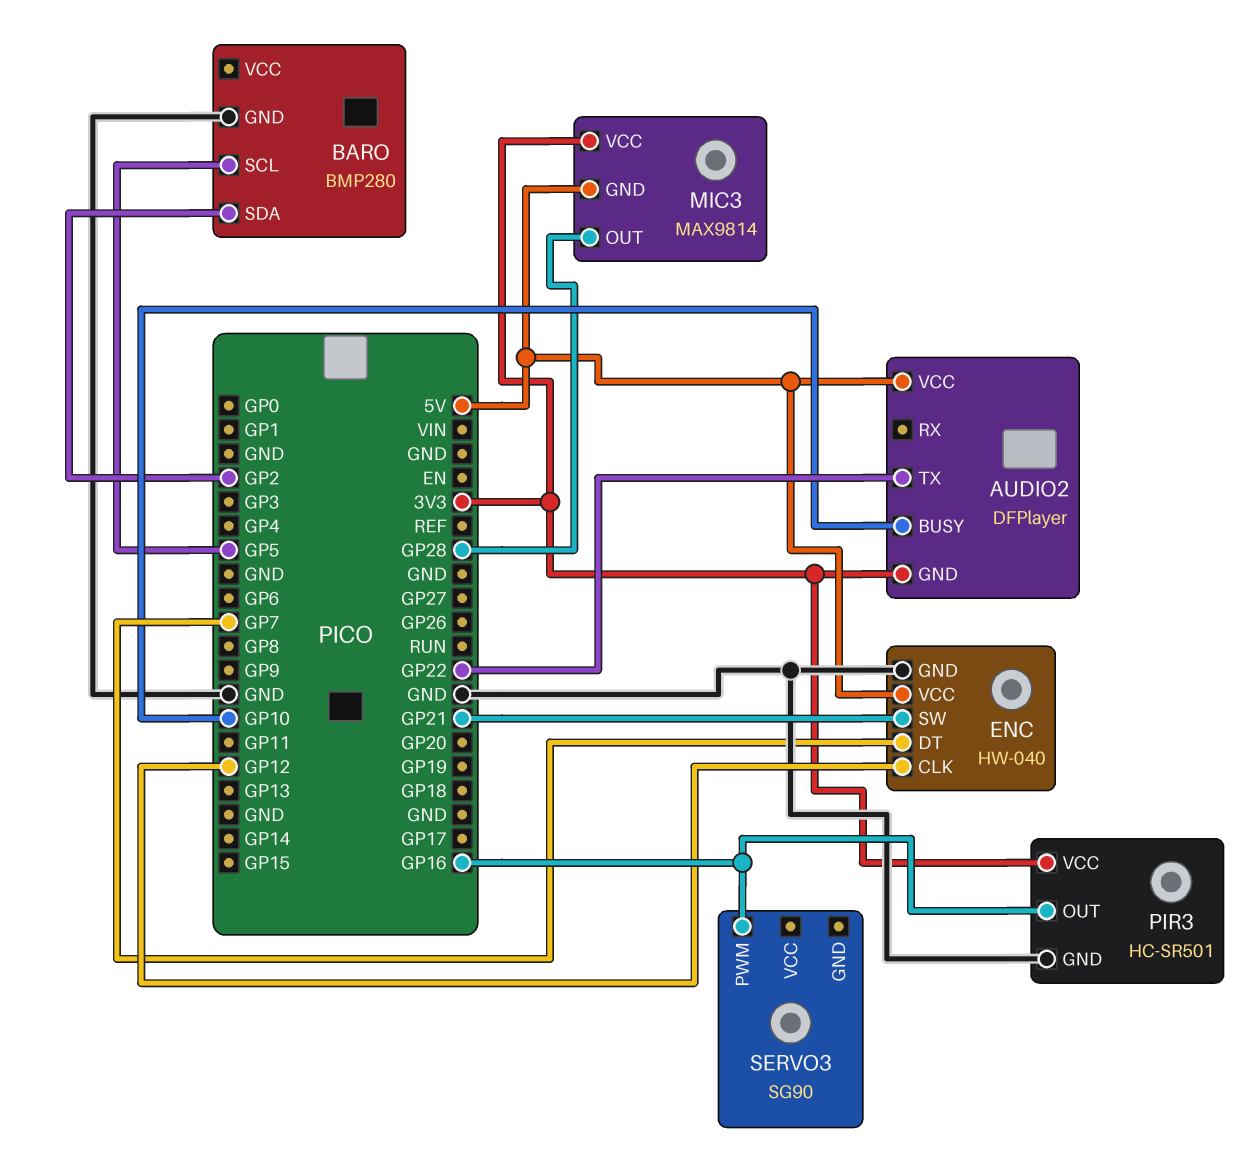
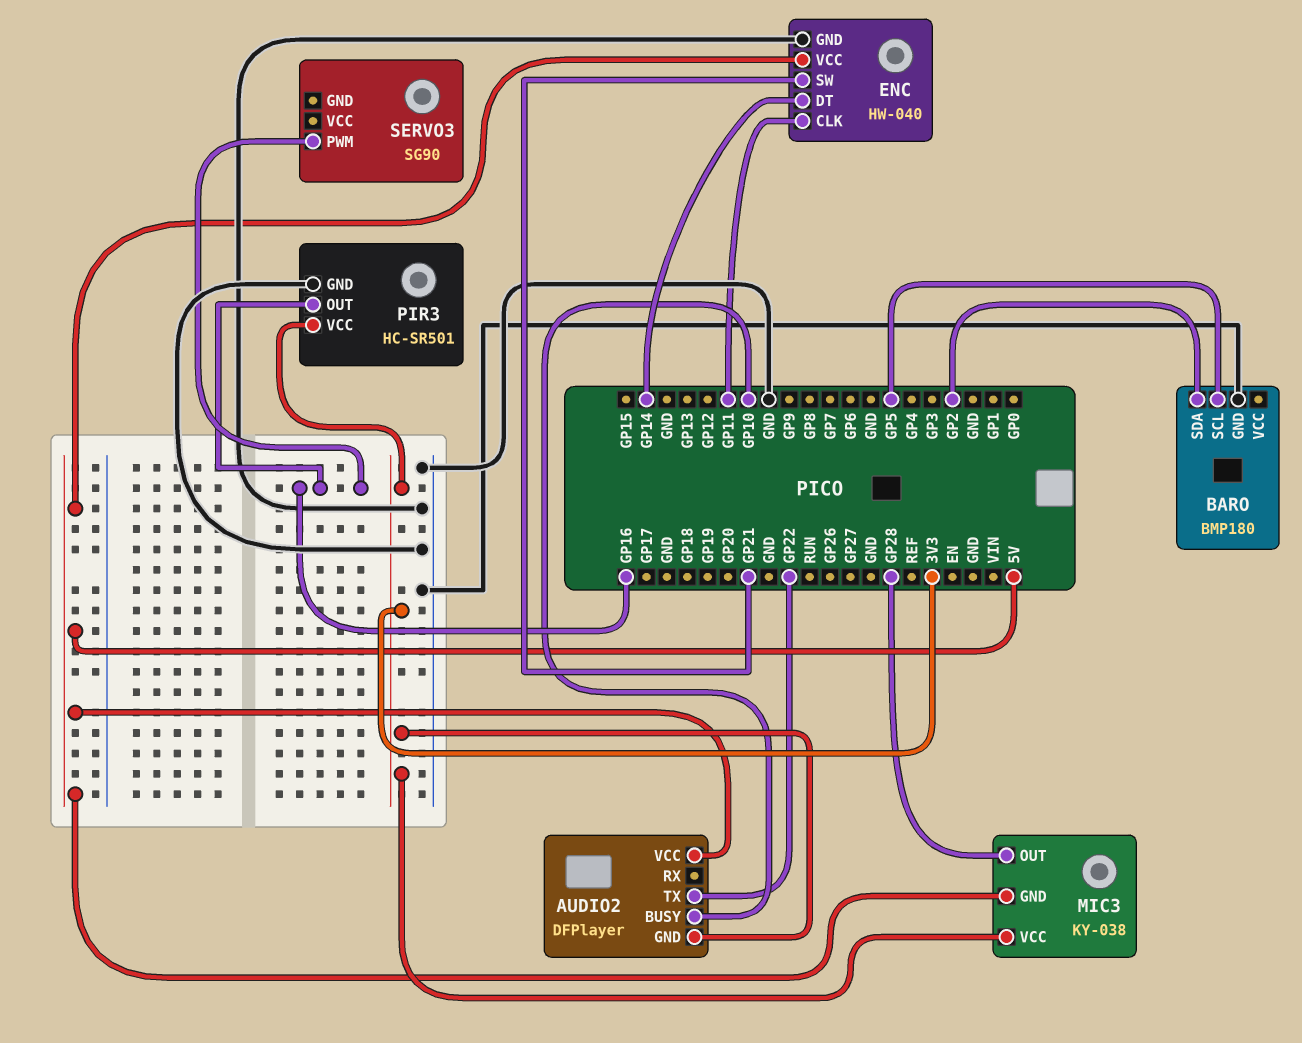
BARO: BMP280 -> BMP180
ENC pin CLK: GP12 -> GP11
ENC pin DT: GP7 -> GP14
MIC3: MAX9814 -> KY-038

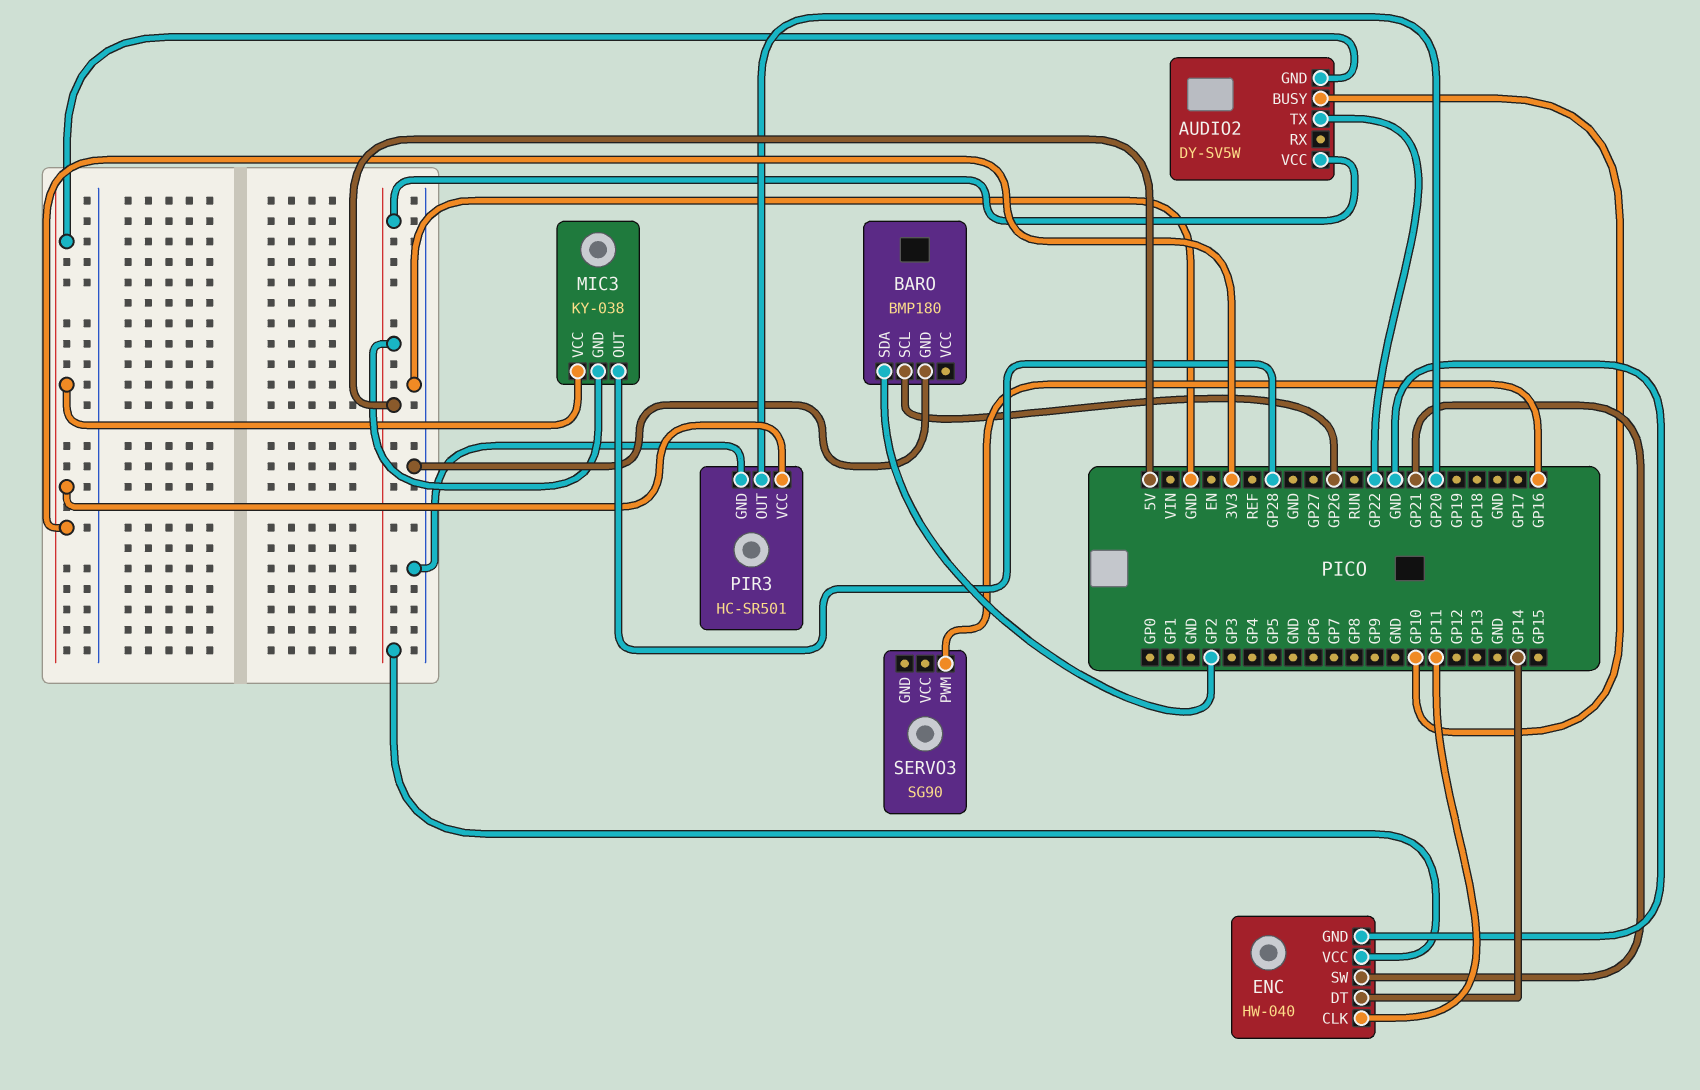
AUDIO2: DFPlayer -> DY-SV5W
BARO pin SCL: GP5 -> GP26
PIR3 pin OUT: GP16 -> GP20

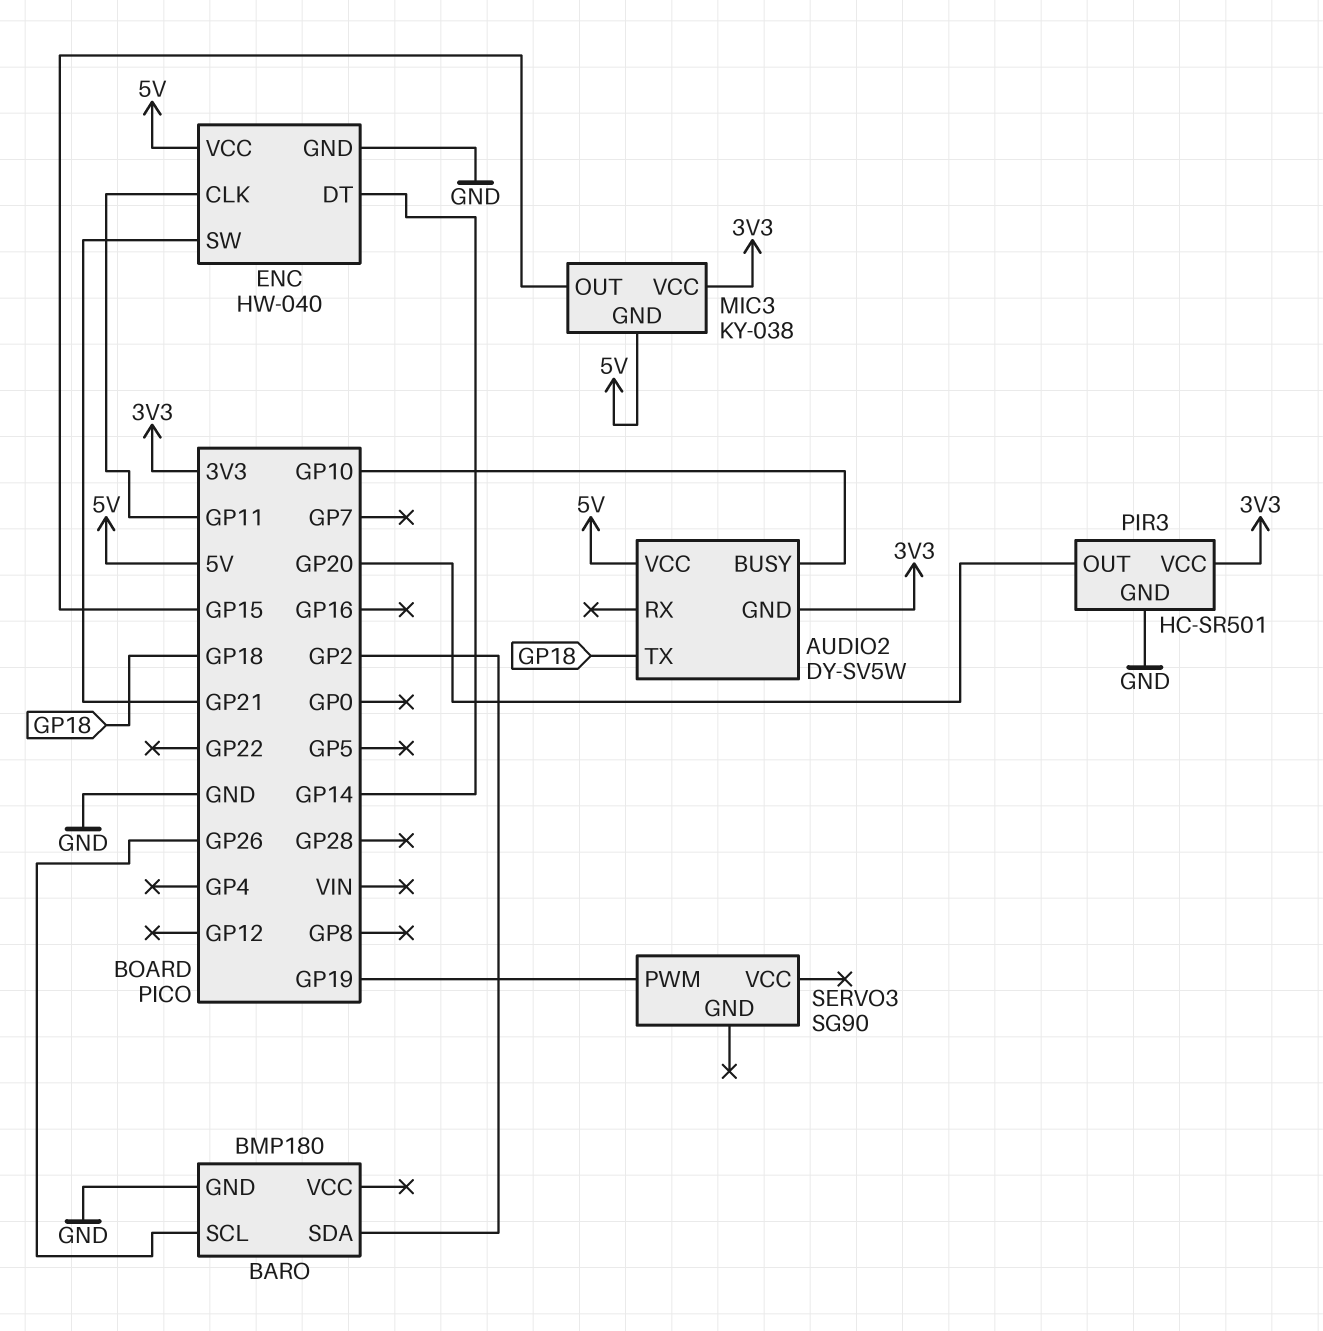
AUDIO2 pin TX: GP22 -> GP18
MIC3 pin OUT: GP28 -> GP15
SERVO3 pin PWM: GP16 -> GP19

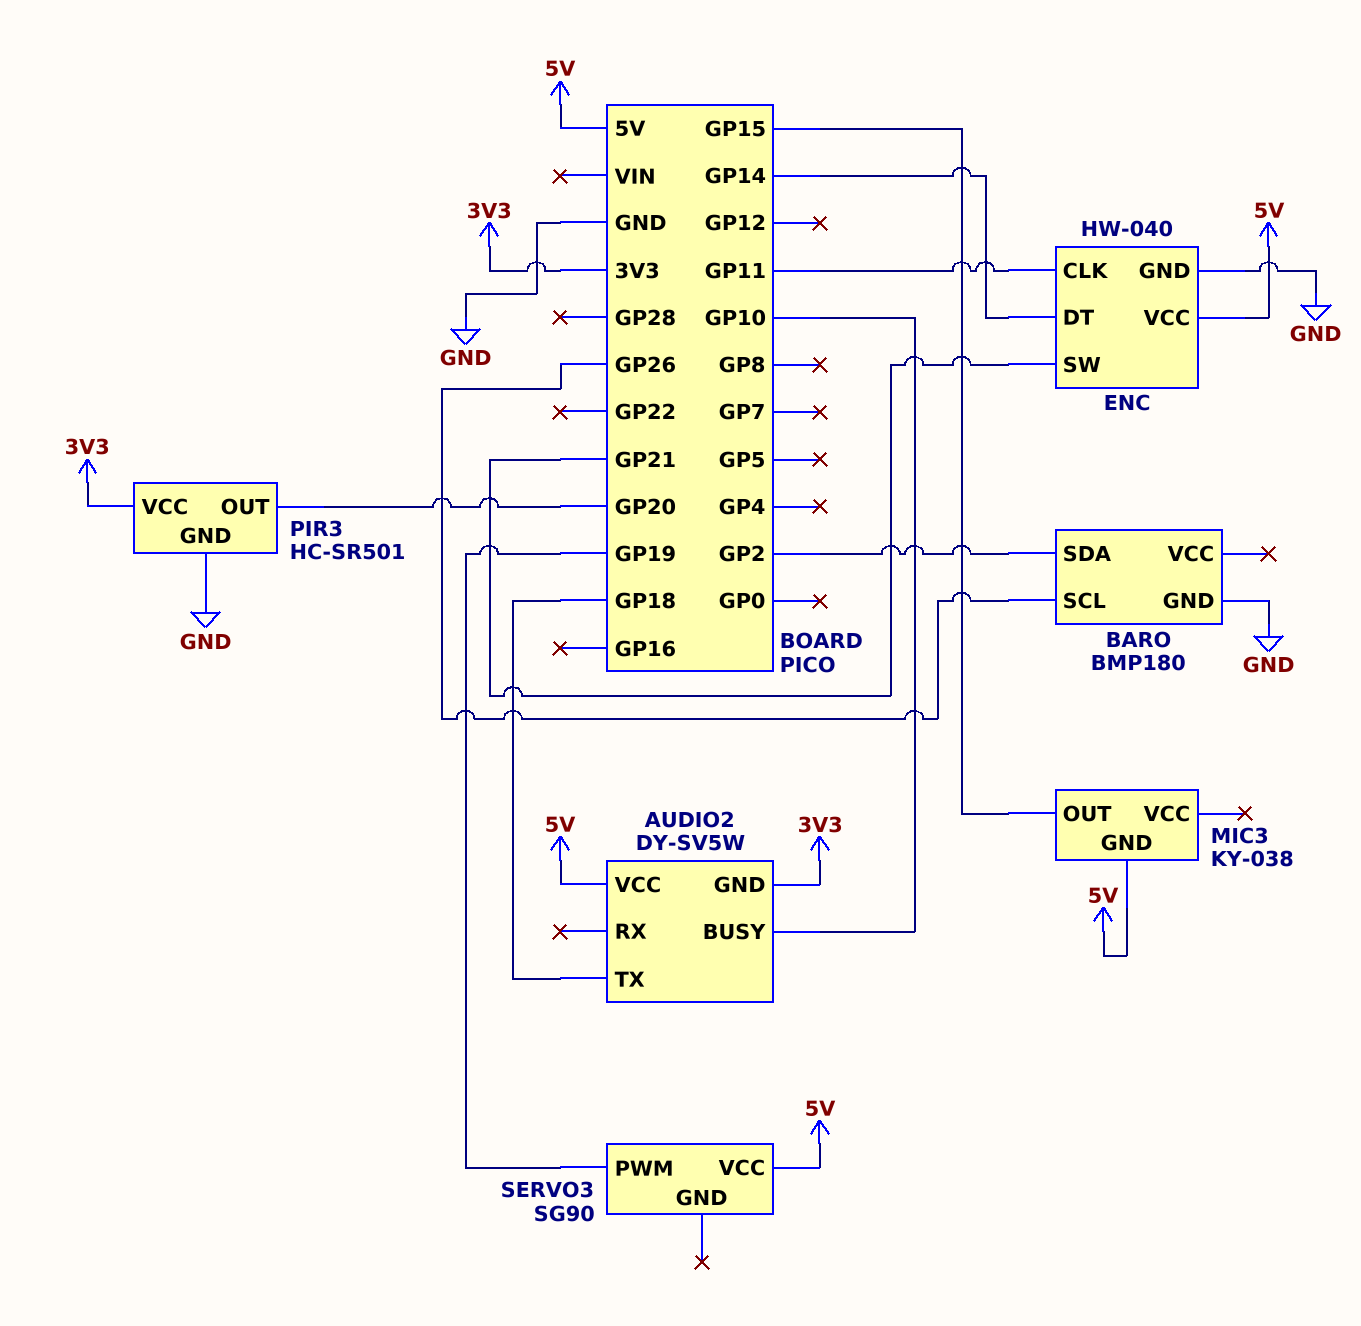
MIC3 pin VCC: 3V3 -> none
SERVO3 pin VCC: none -> 5V

